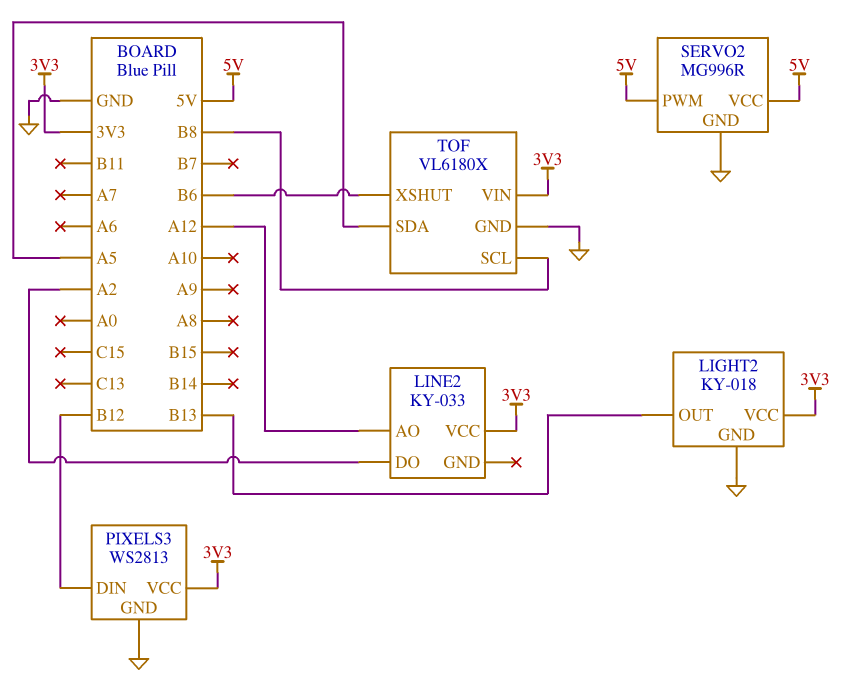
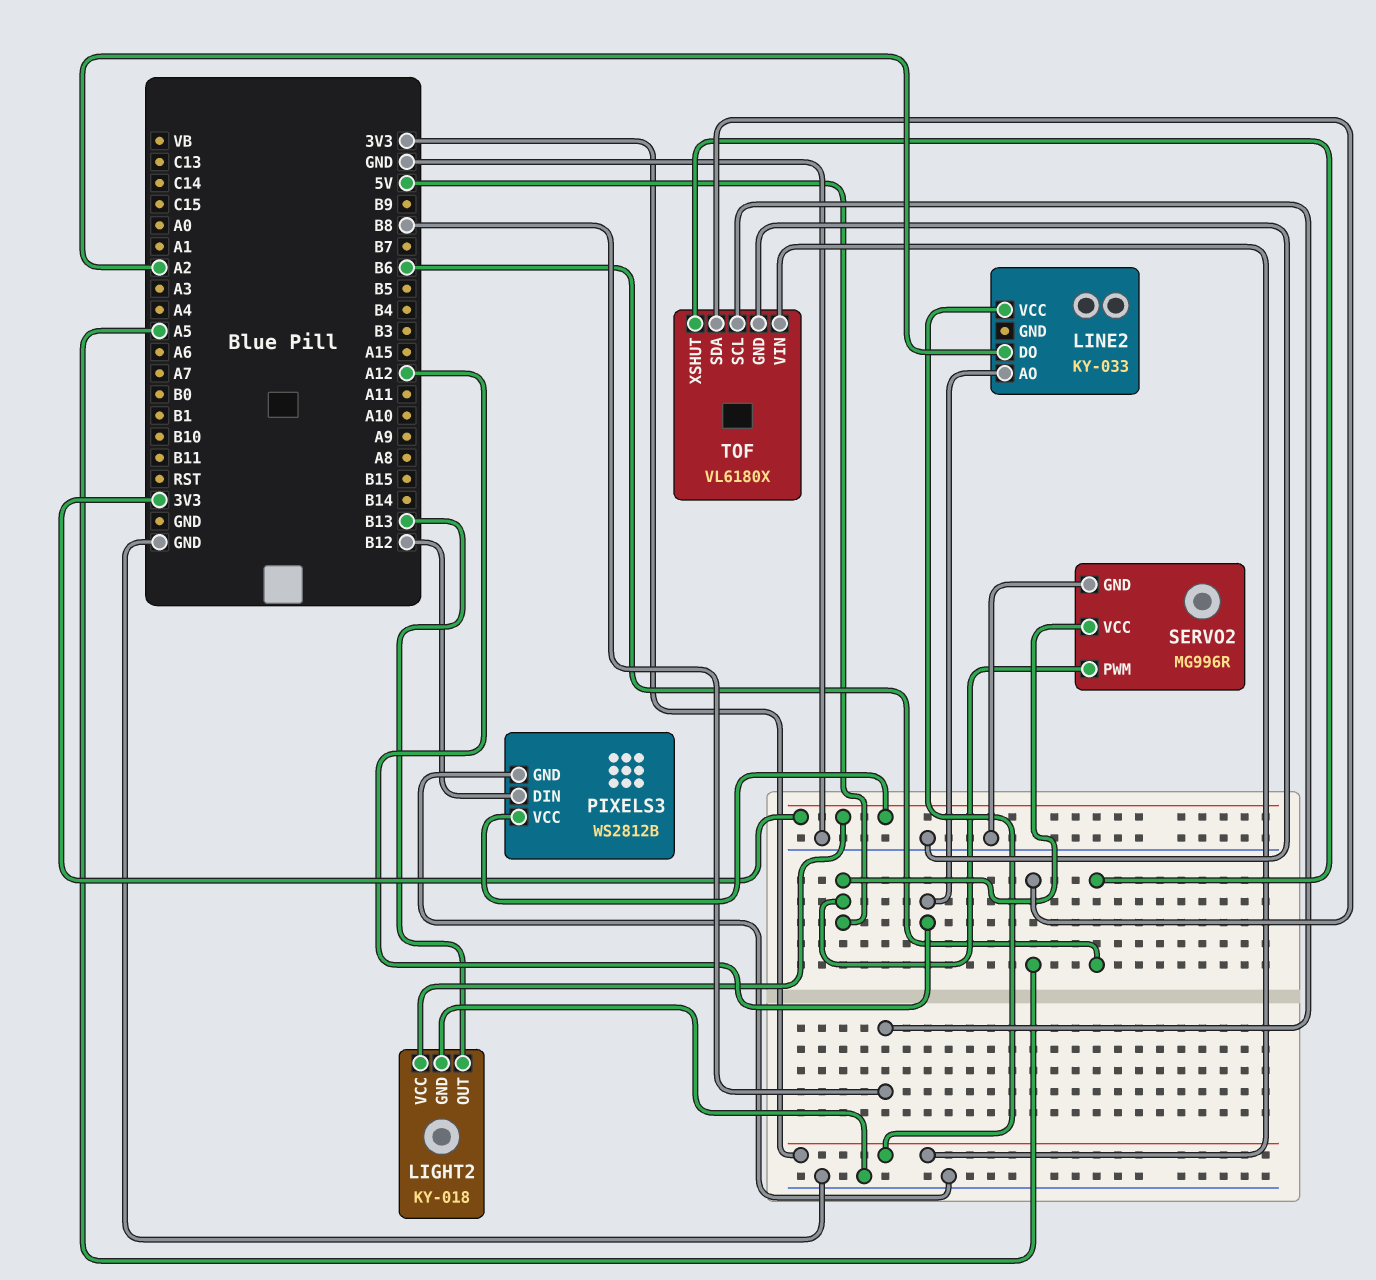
PIXELS3: WS2813 -> WS2812B

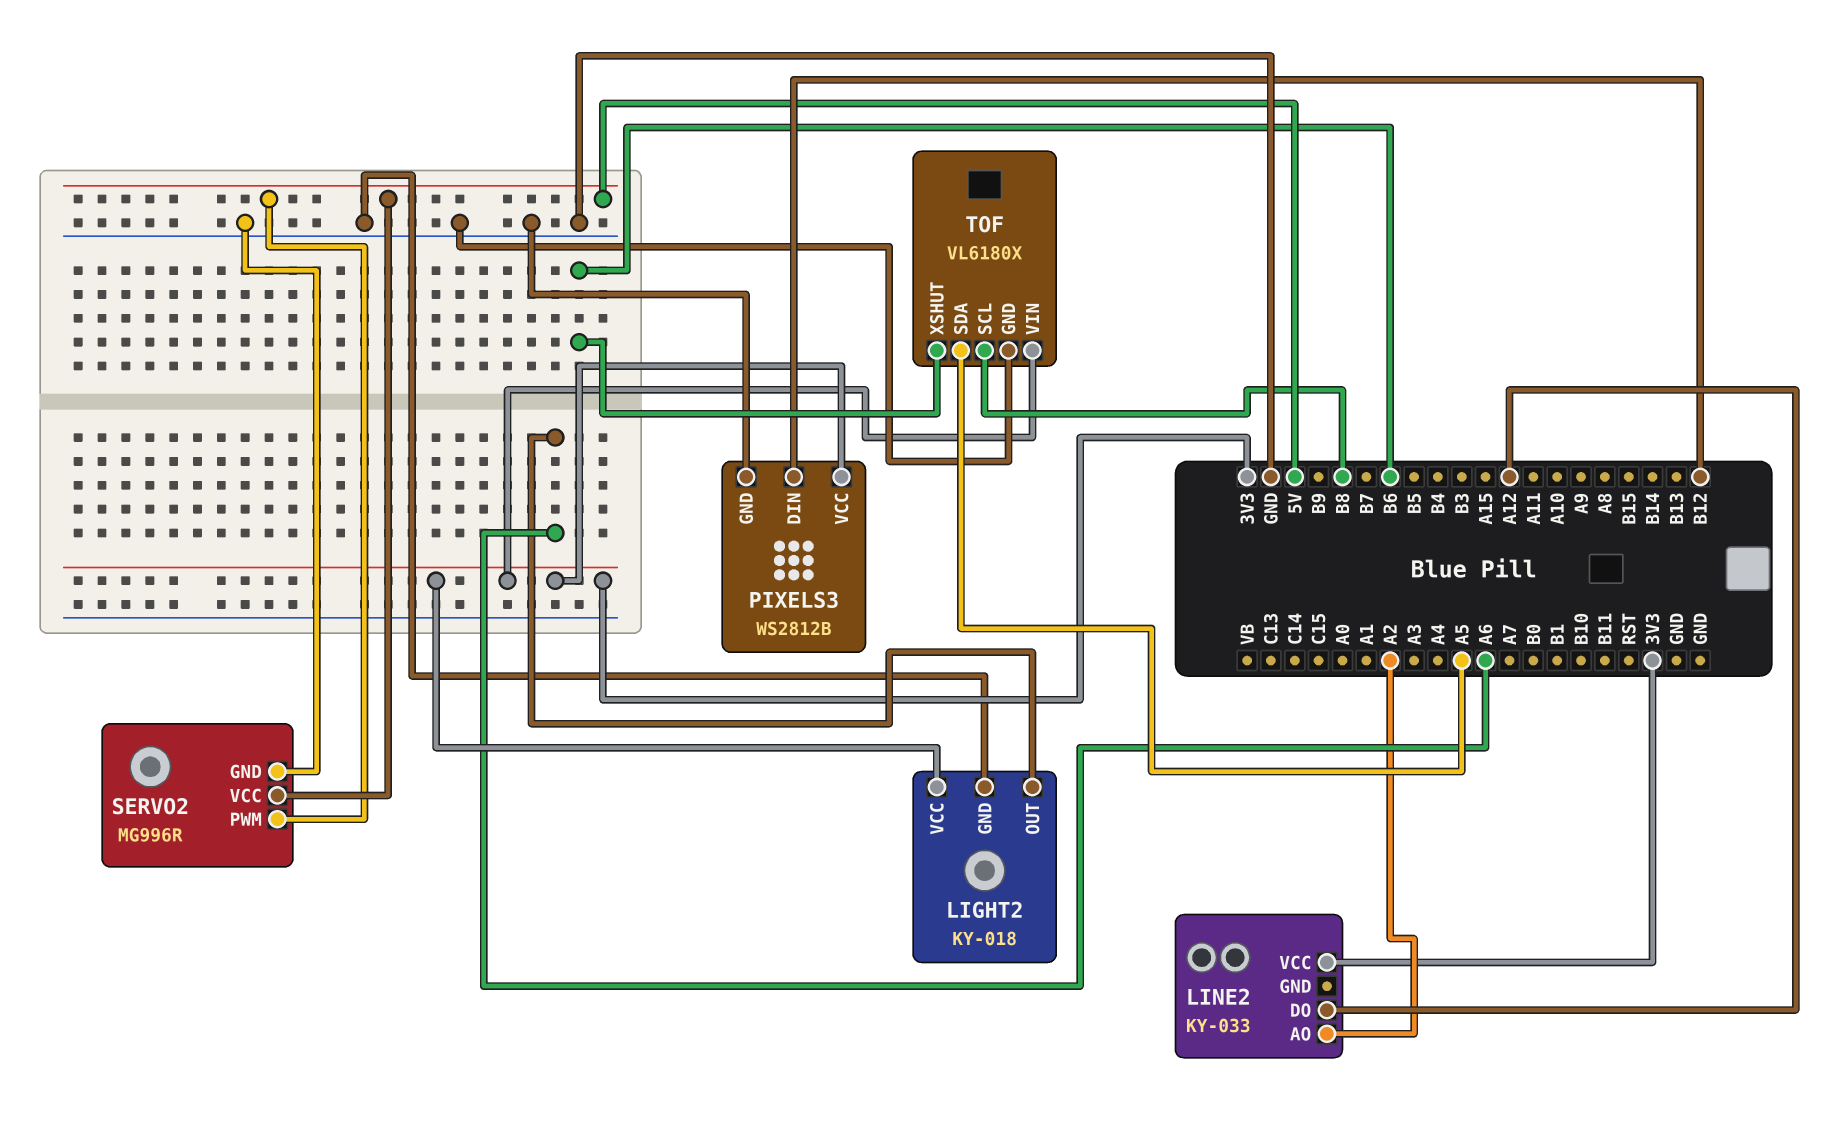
LIGHT2 pin OUT: B13 -> A6
LINE2 pin AO: A12 -> A2
LINE2 pin DO: A2 -> A12

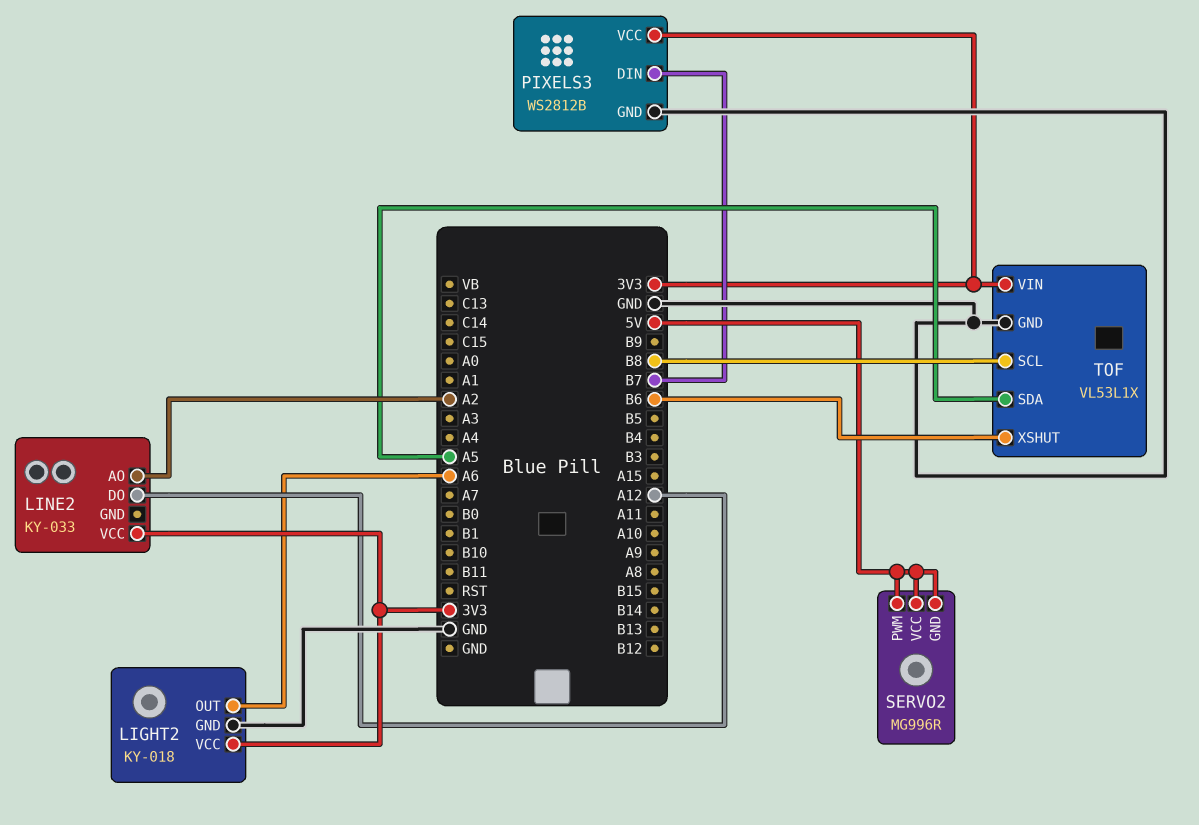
PIXELS3 pin DIN: B12 -> B7
SERVO2 pin GND: GND -> 5V
TOF: VL6180X -> VL53L1X

